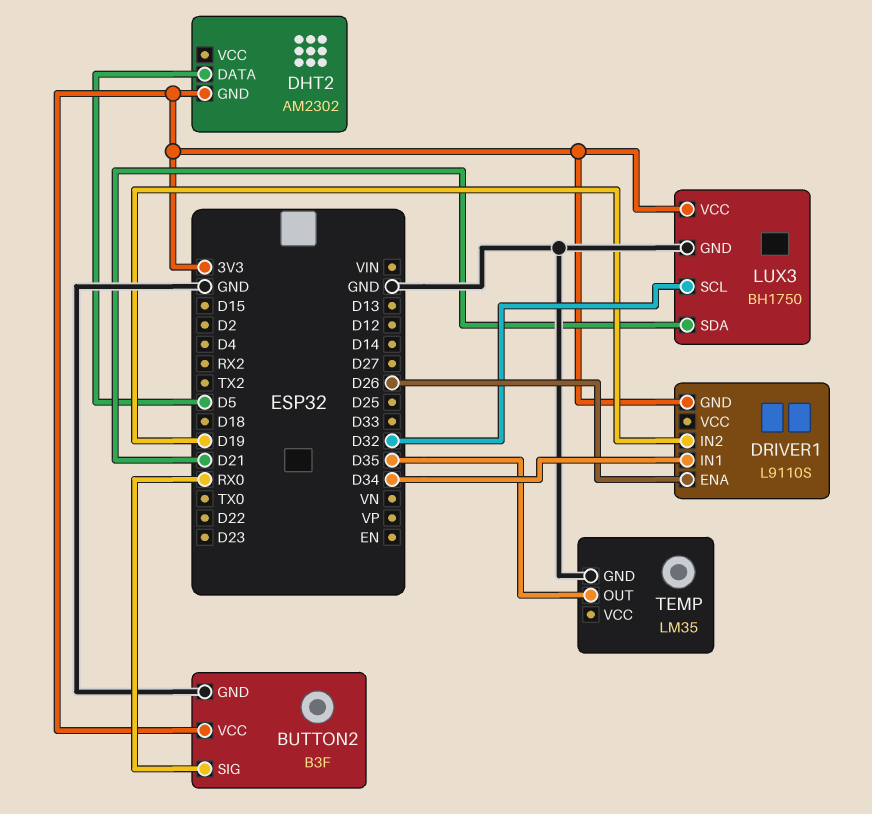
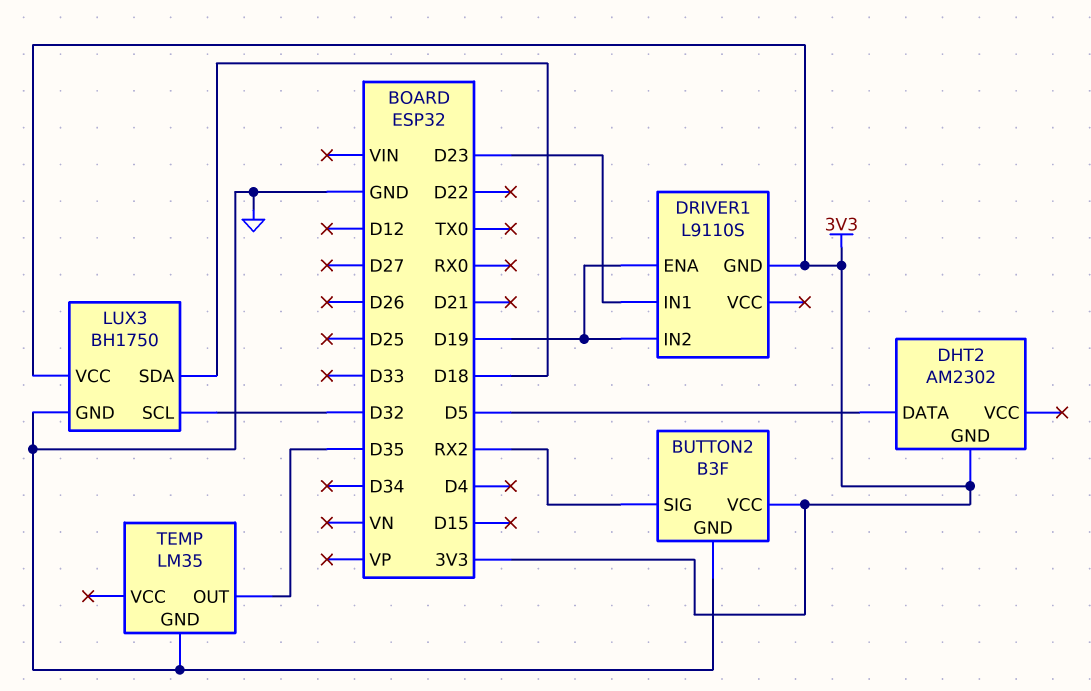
BUTTON2 pin SIG: RX0 -> RX2
DRIVER1 pin ENA: D26 -> D19
DRIVER1 pin IN1: D34 -> D23
LUX3 pin SDA: D21 -> D18

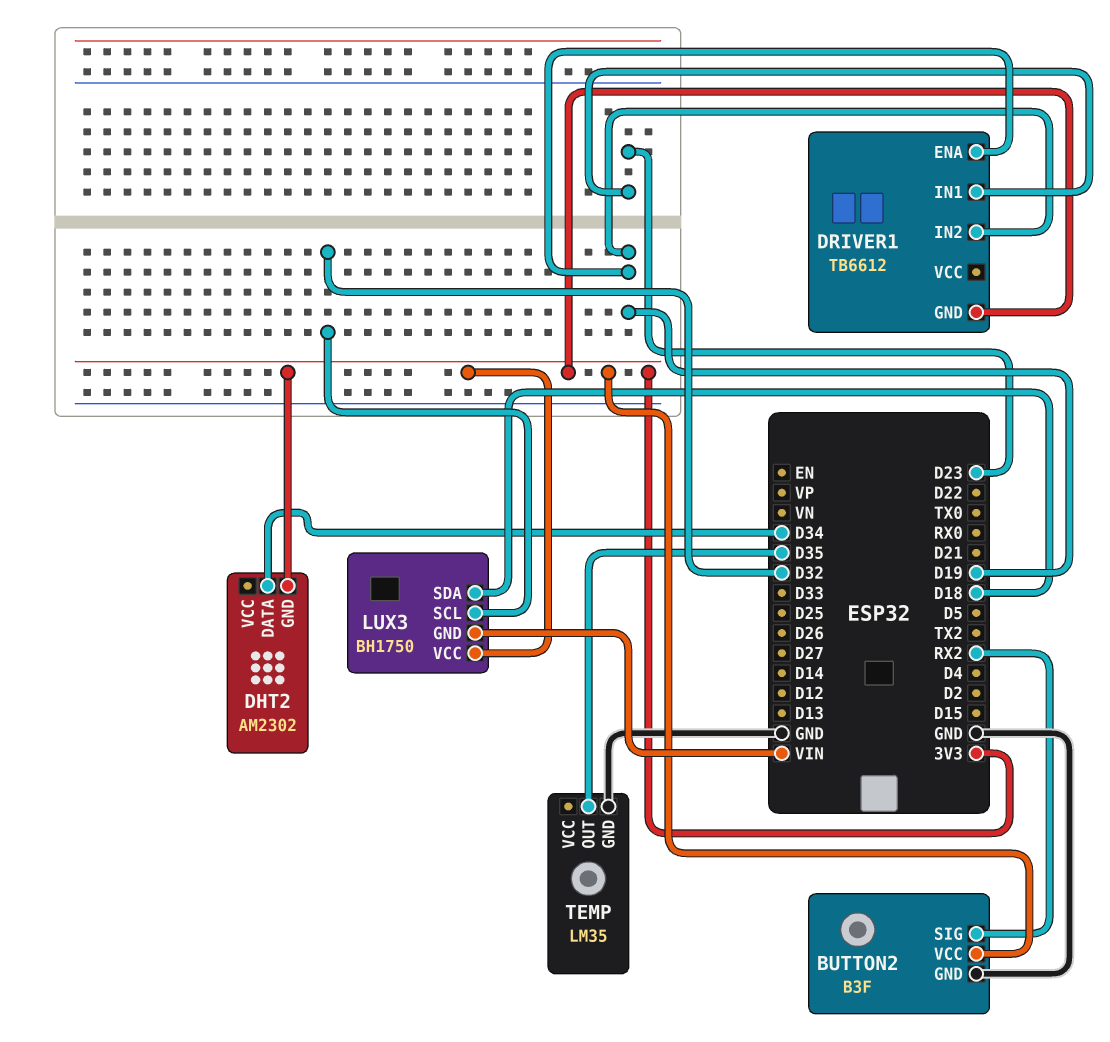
DHT2 pin DATA: D5 -> D34
DRIVER1: L9110S -> TB6612
LUX3 pin GND: GND -> VIN

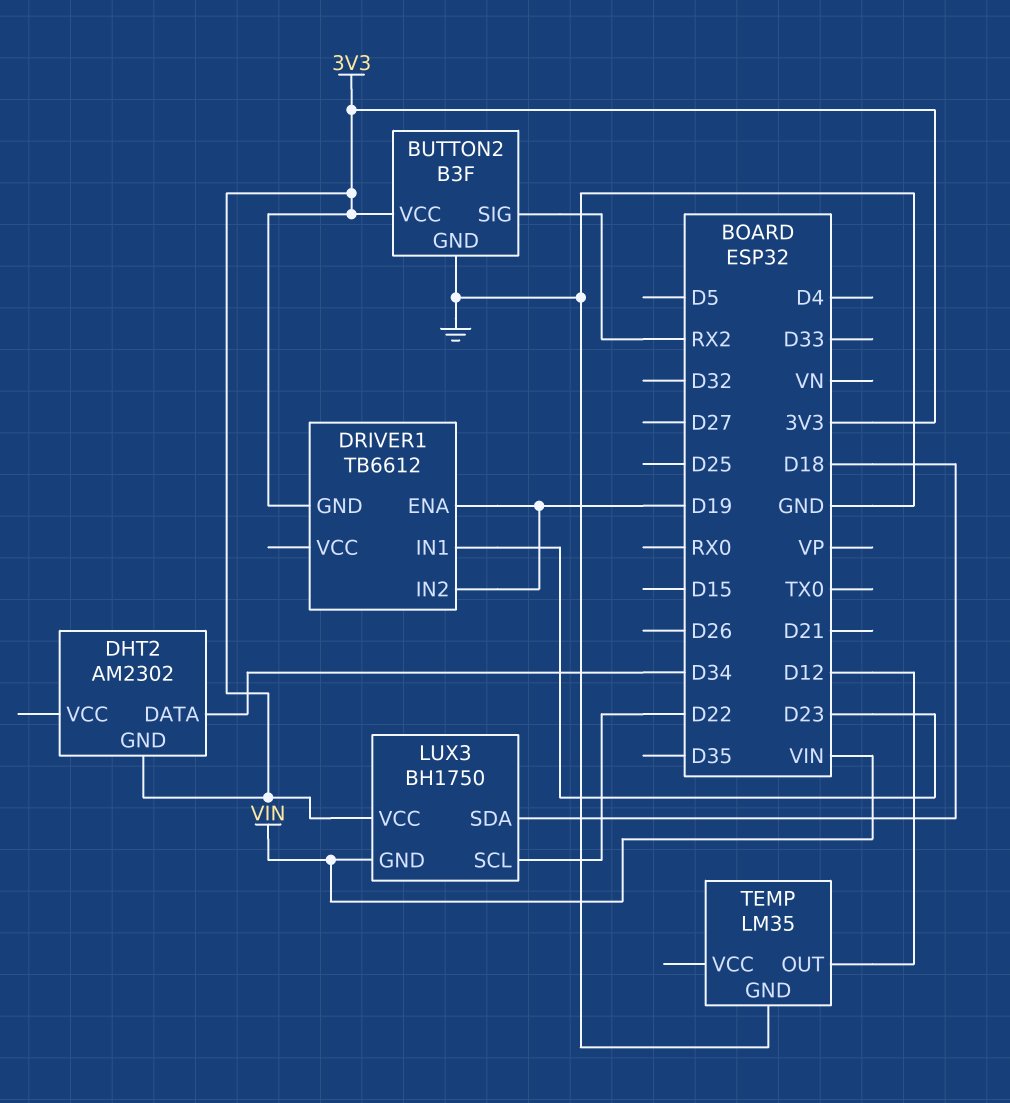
LUX3 pin SCL: D32 -> D22
TEMP pin OUT: D35 -> D12

